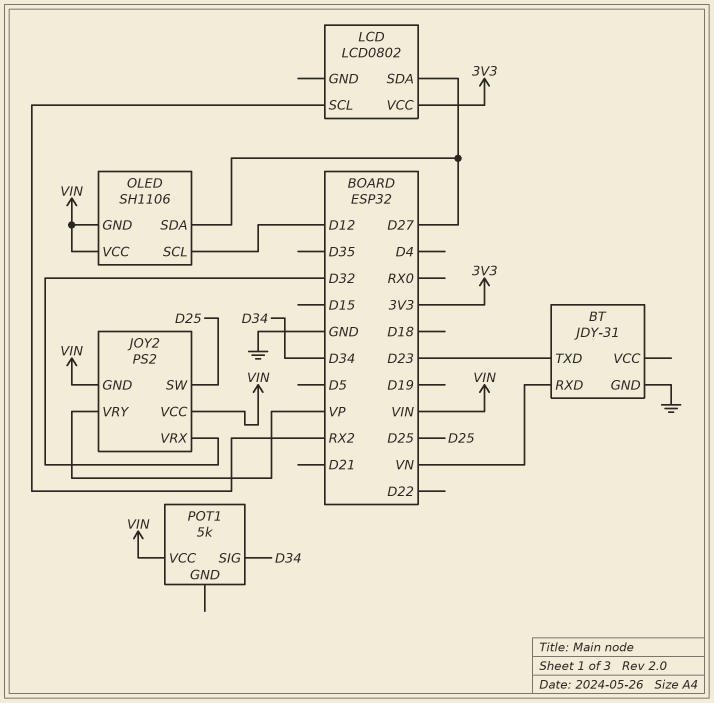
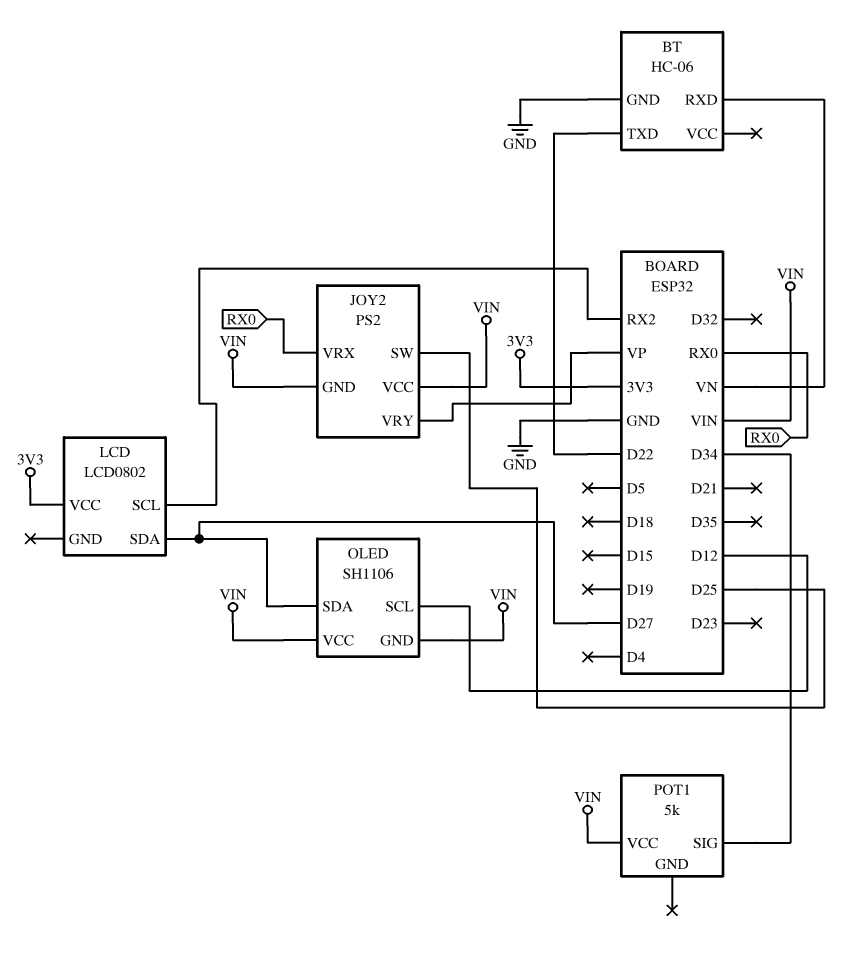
BT: JDY-31 -> HC-06
BT pin TXD: D23 -> D22
JOY2 pin VRX: D32 -> RX0

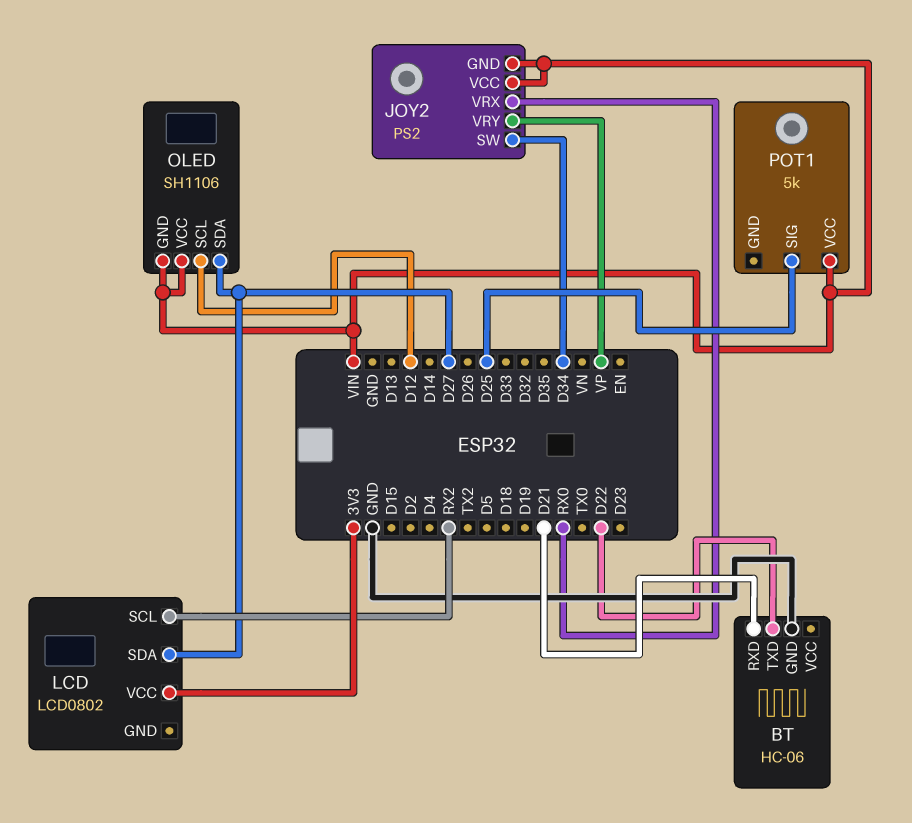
BT pin RXD: VN -> D21
JOY2 pin SW: D25 -> D34
POT1 pin SIG: D34 -> D25

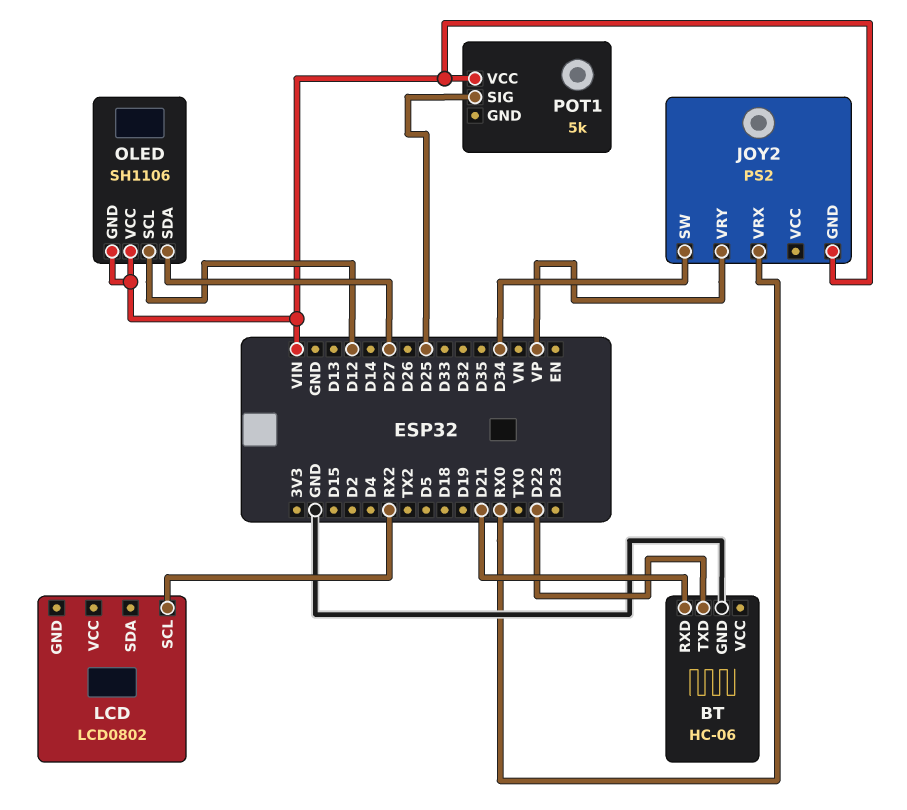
JOY2 pin VCC: VIN -> none
LCD pin SDA: D27 -> none
LCD pin VCC: 3V3 -> none

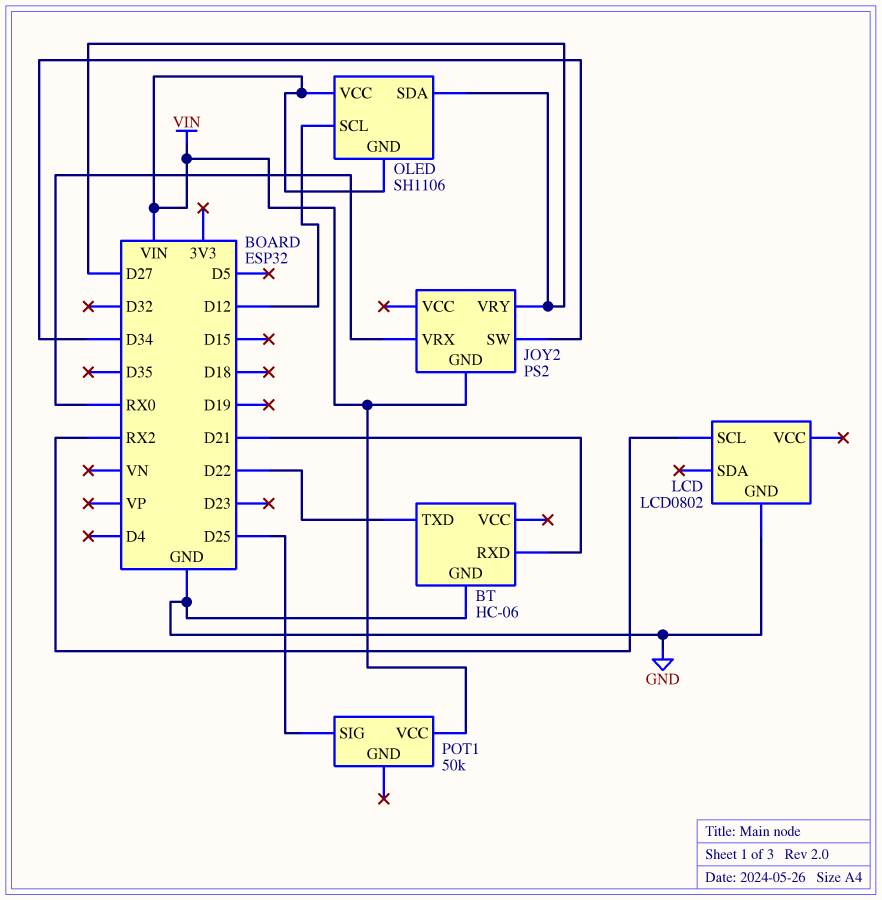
JOY2 pin VRY: VP -> D27
LCD pin GND: none -> GND
POT1: 5k -> 50k

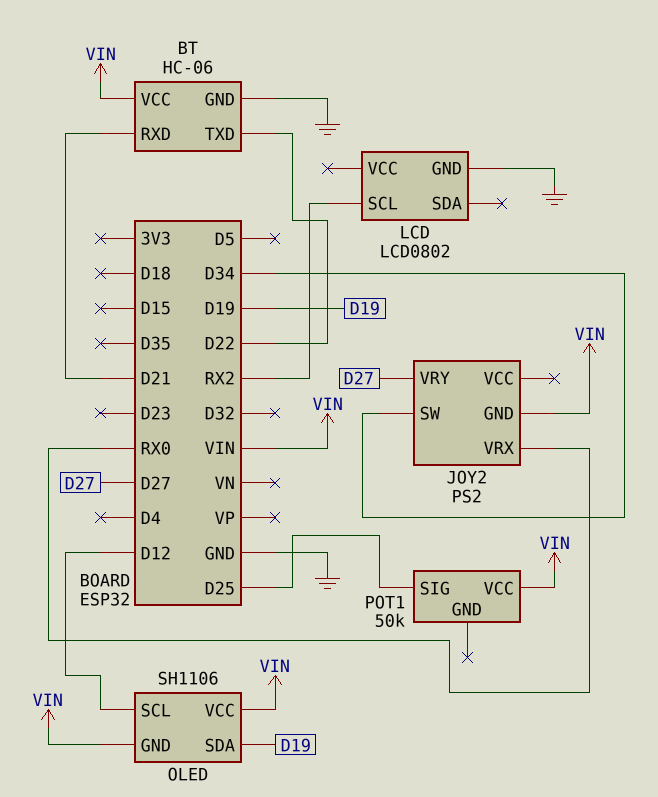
BT pin VCC: none -> VIN
OLED pin SDA: D27 -> D19

